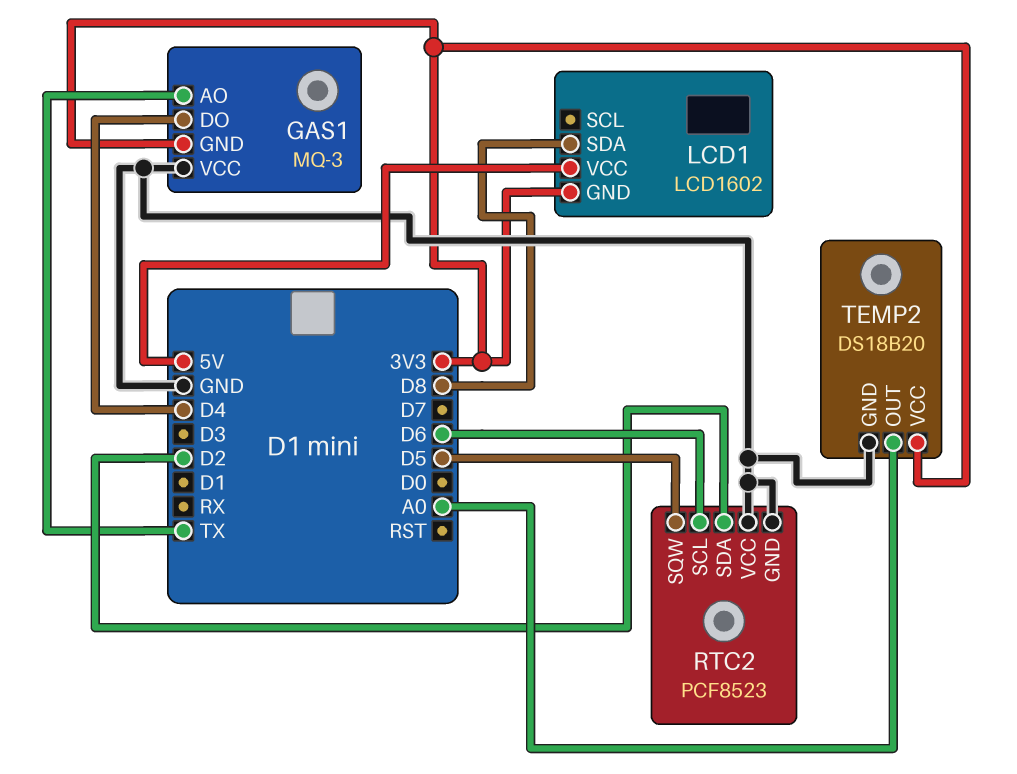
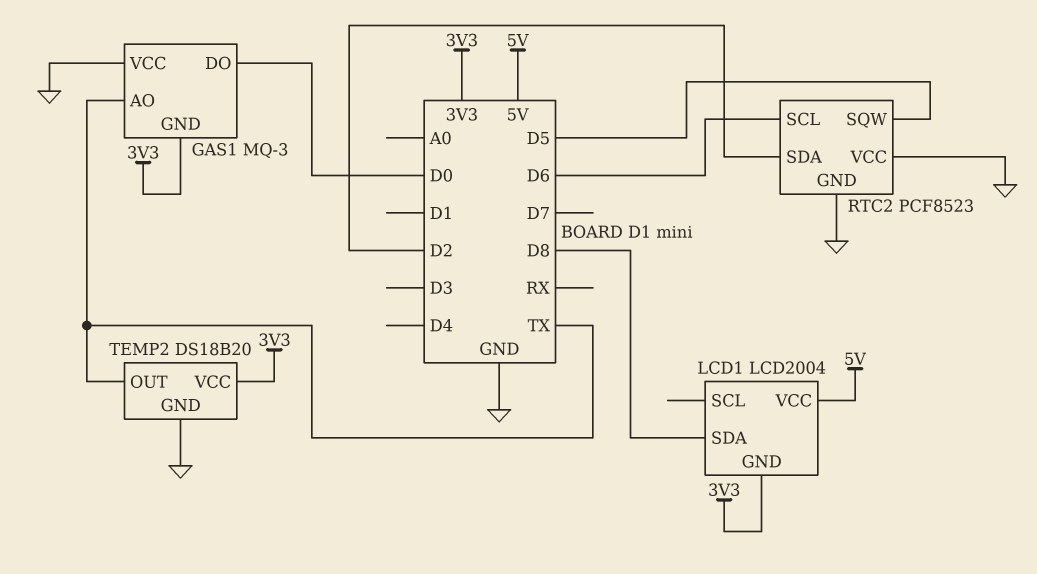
GAS1 pin DO: D4 -> D0
LCD1: LCD1602 -> LCD2004
TEMP2 pin OUT: A0 -> TX

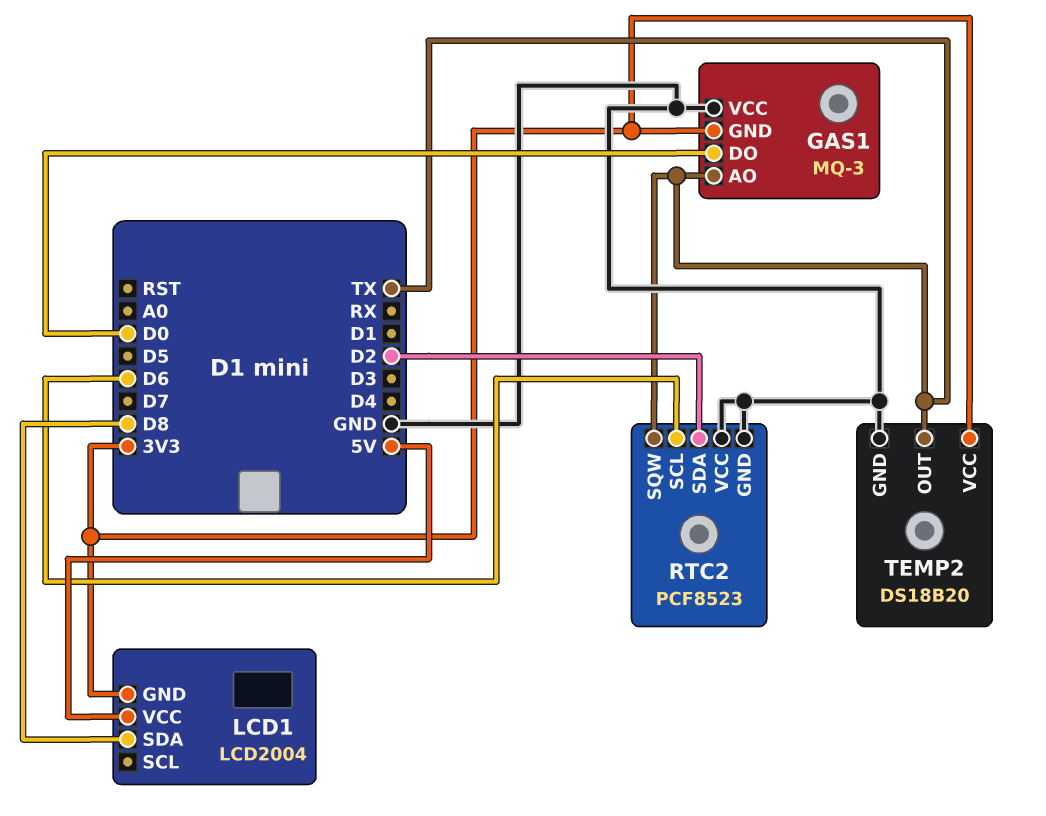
RTC2 pin SQW: D5 -> TX

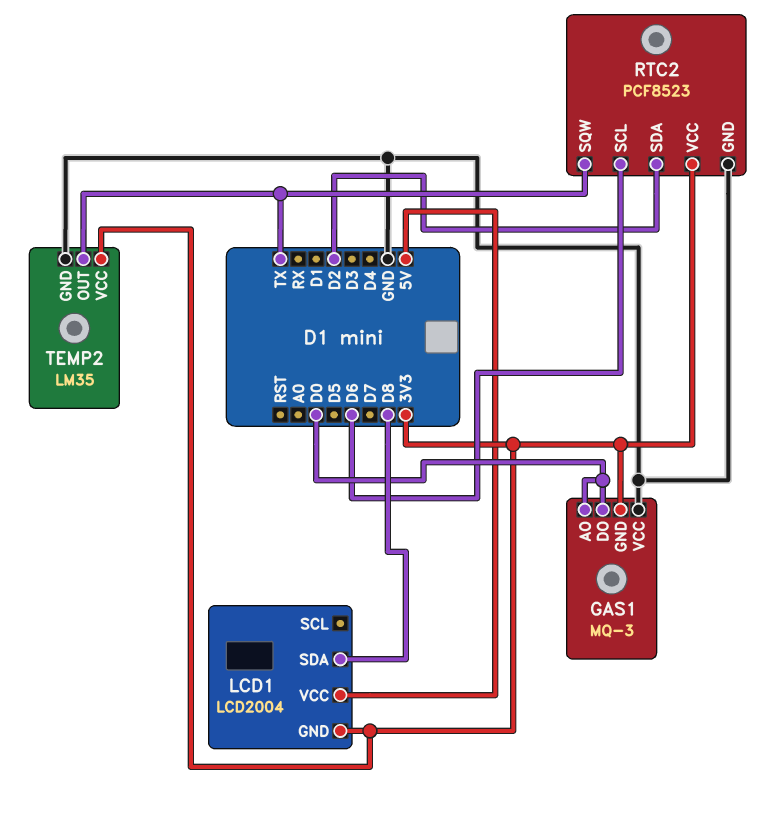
GAS1 pin AO: TX -> D0
RTC2 pin VCC: GND -> 3V3
TEMP2: DS18B20 -> LM35

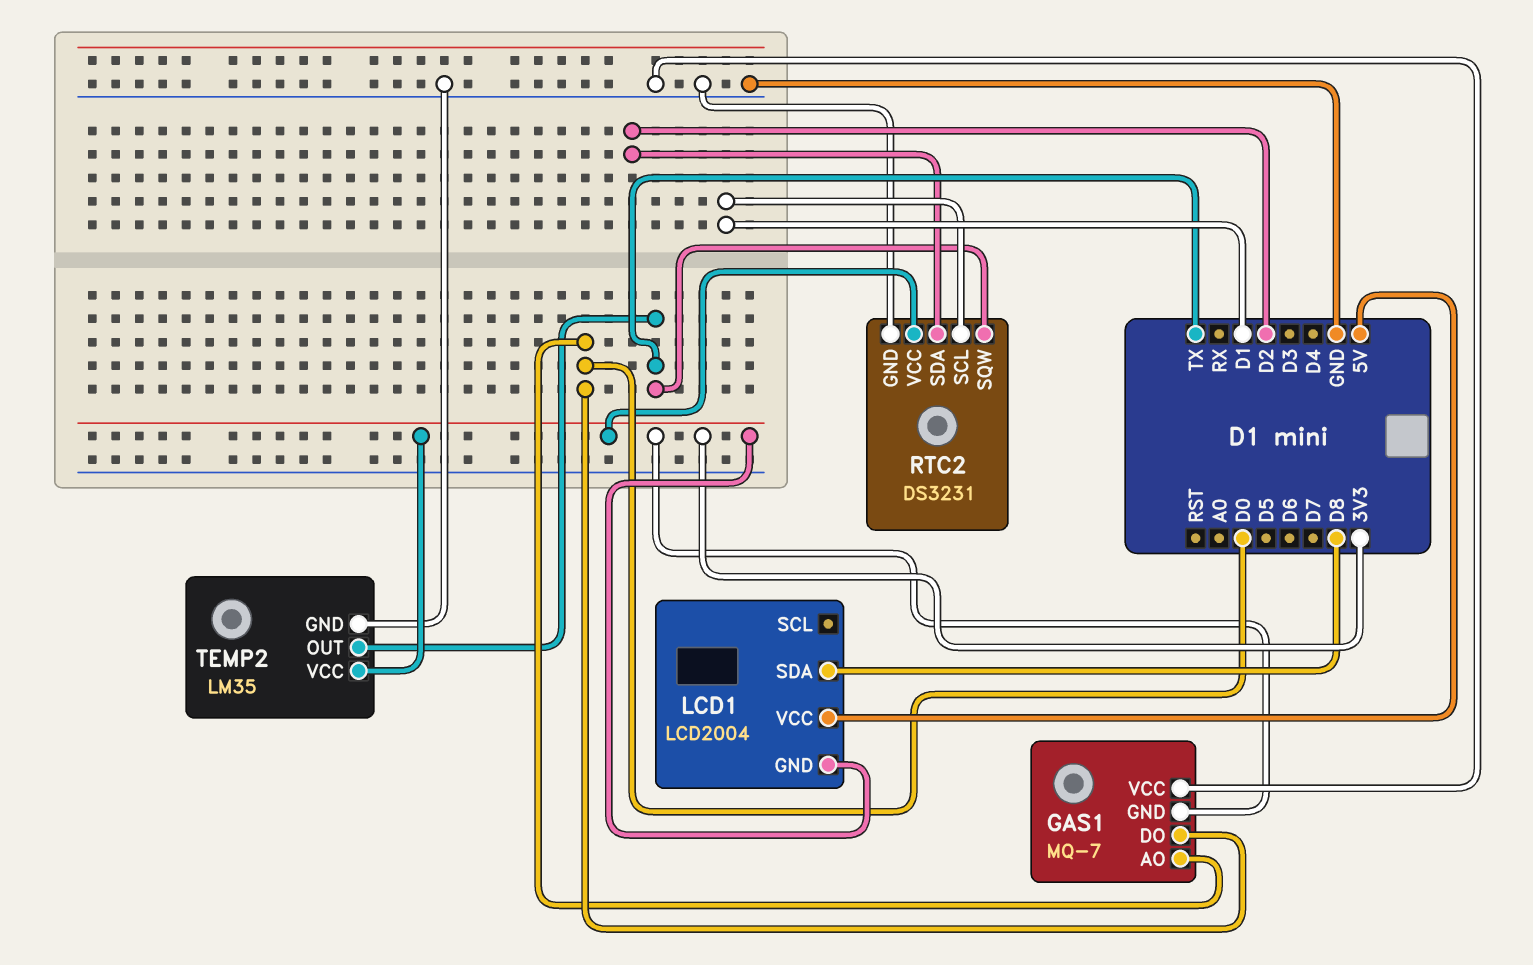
GAS1: MQ-3 -> MQ-7
RTC2: PCF8523 -> DS3231
RTC2 pin SCL: D6 -> D1

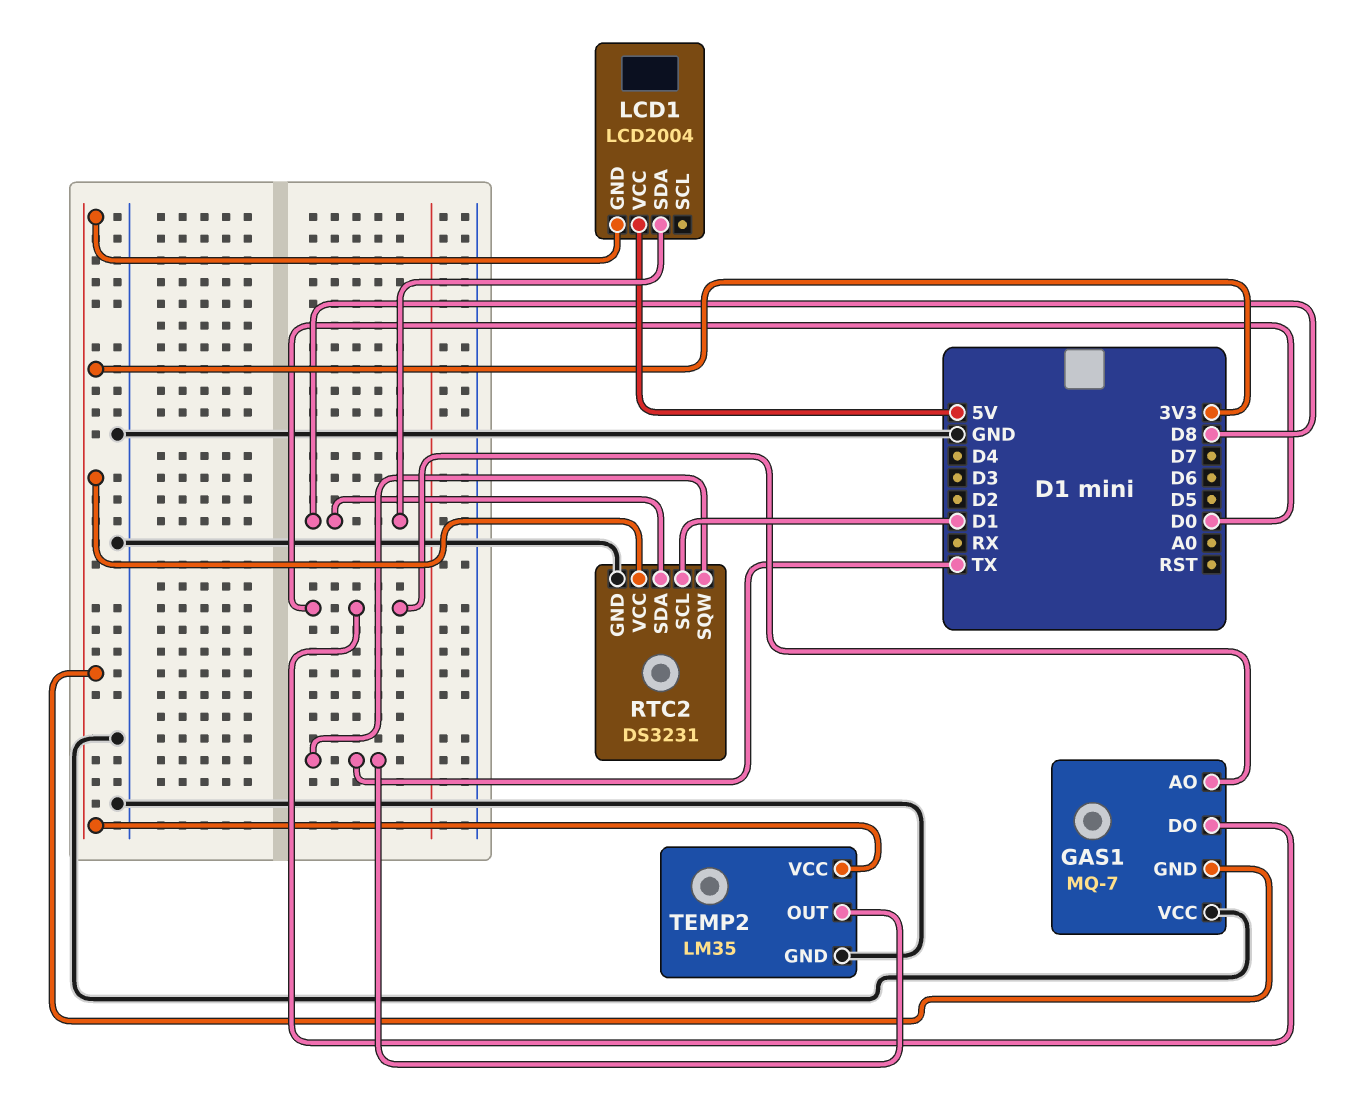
RTC2 pin SDA: D2 -> D8

